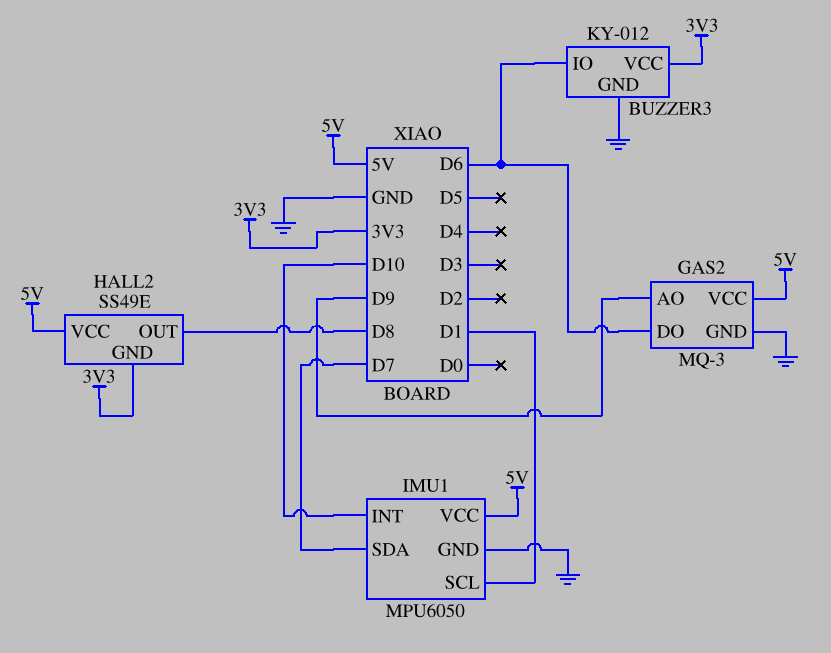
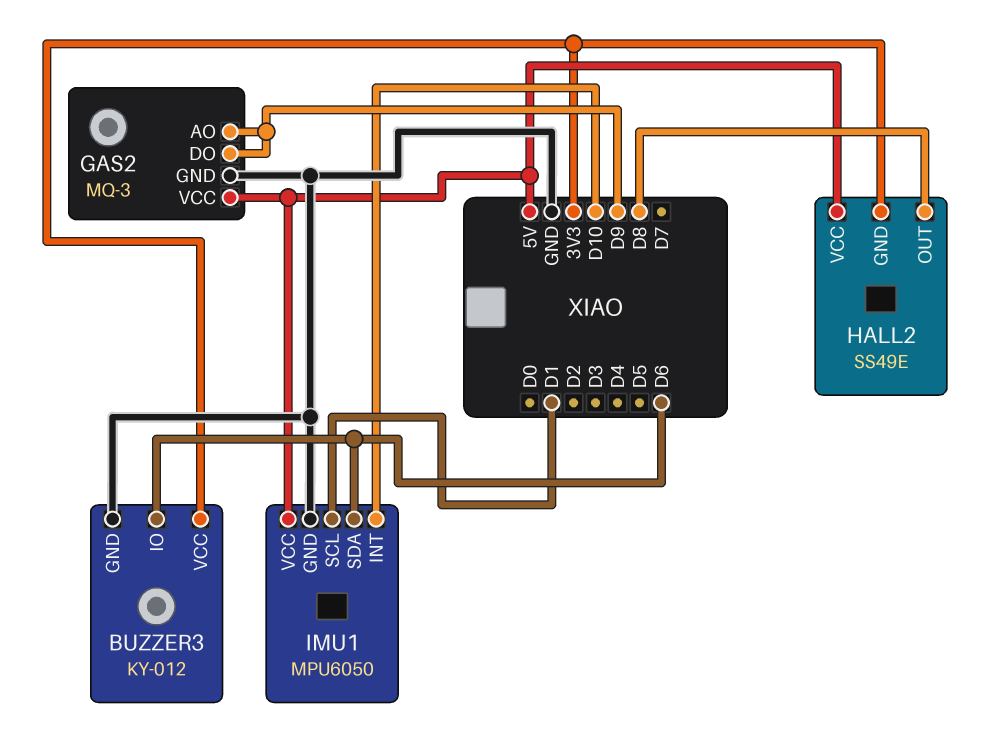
GAS2 pin DO: D6 -> D9
IMU1 pin SDA: D7 -> D6

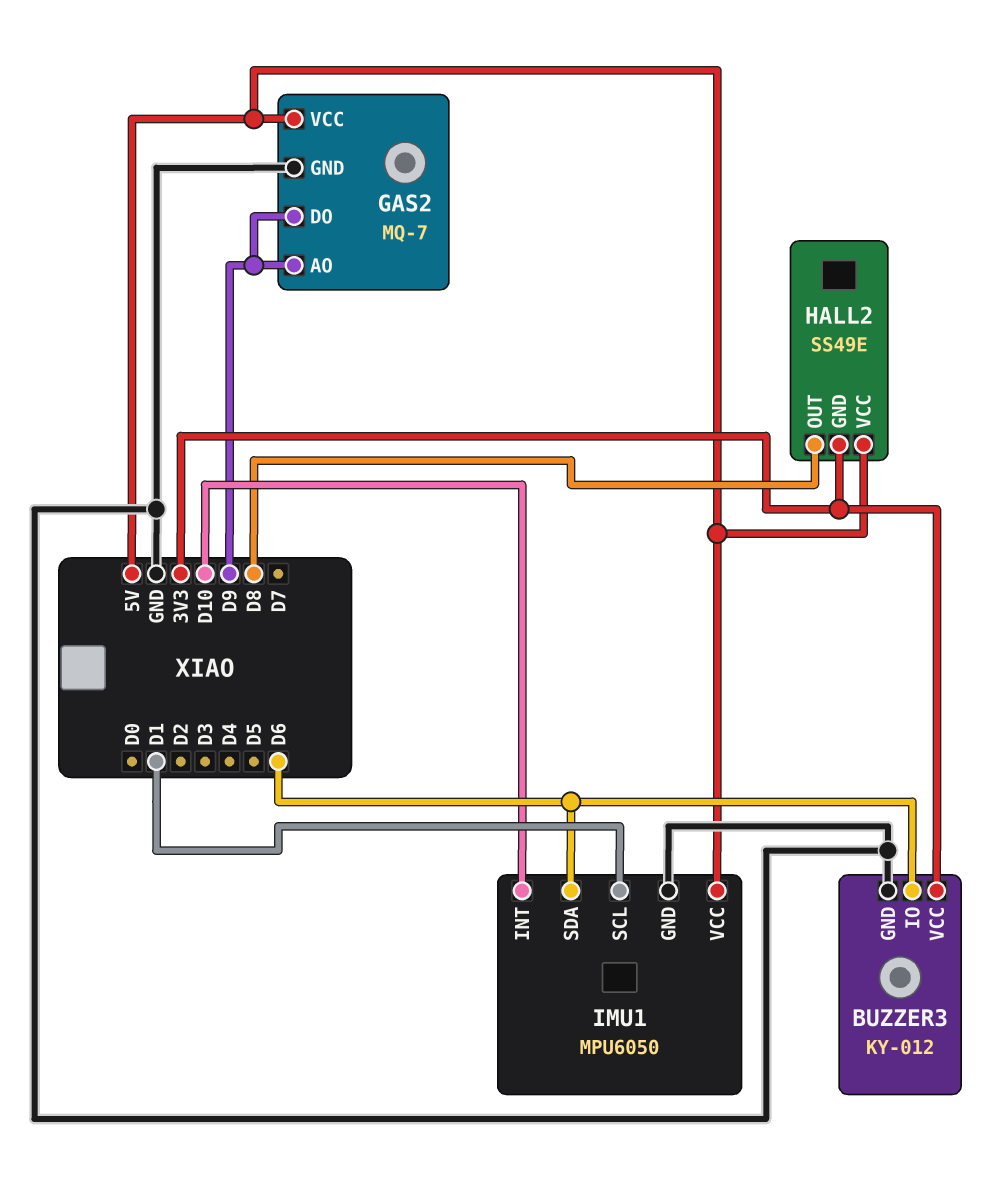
GAS2: MQ-3 -> MQ-7

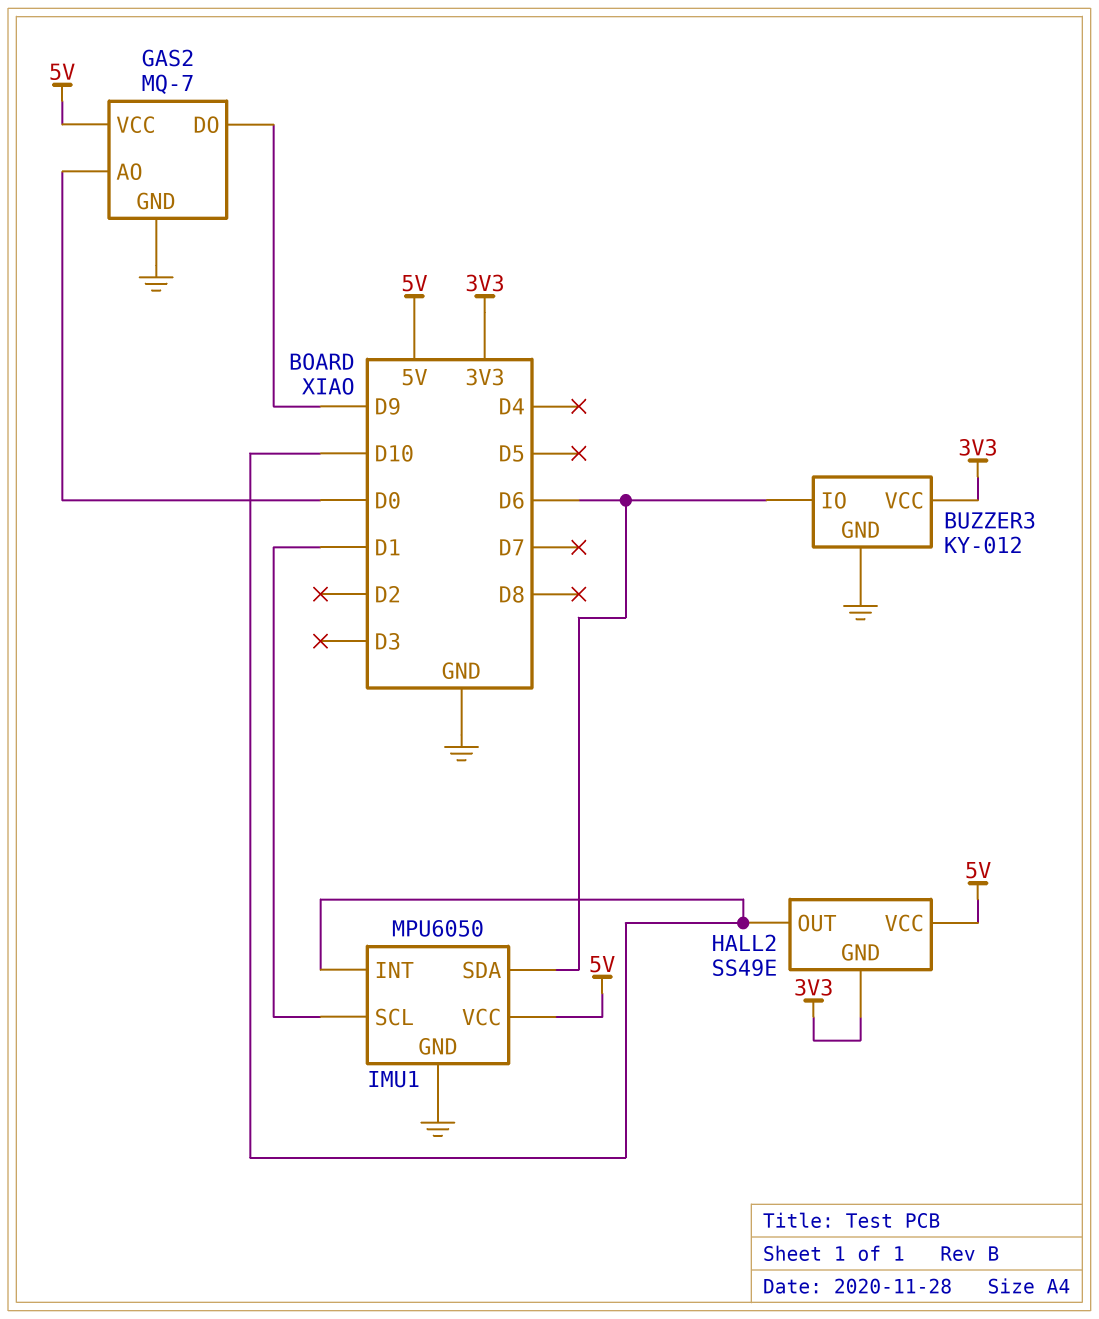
GAS2 pin AO: D9 -> D0
HALL2 pin OUT: D8 -> D10

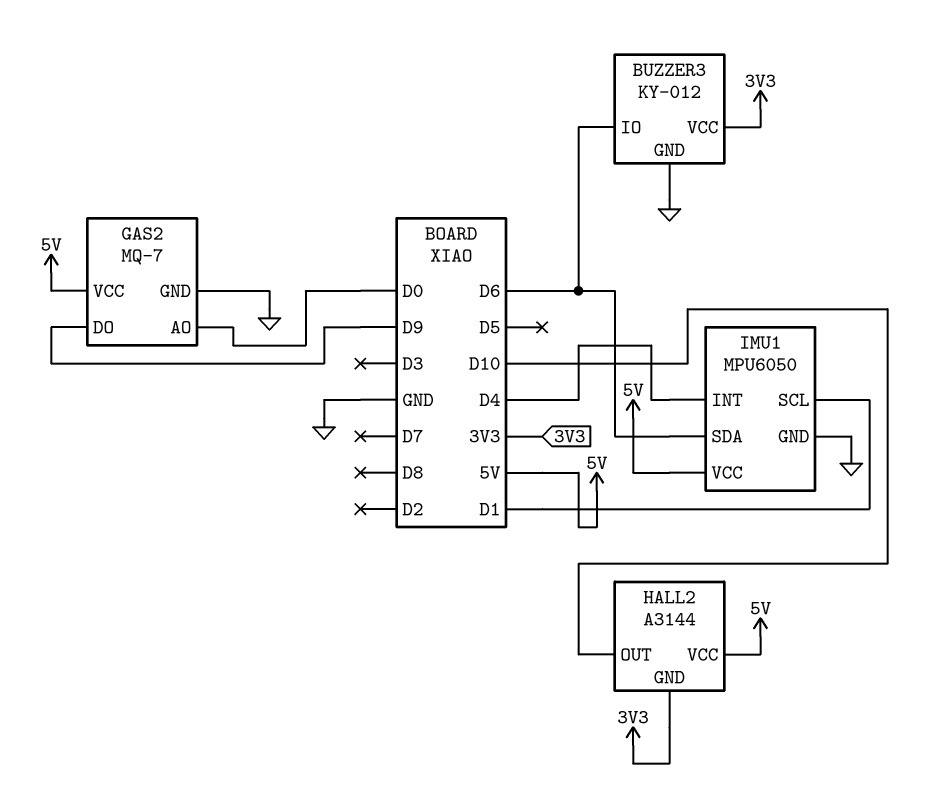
HALL2: SS49E -> A3144
IMU1 pin INT: D10 -> D4

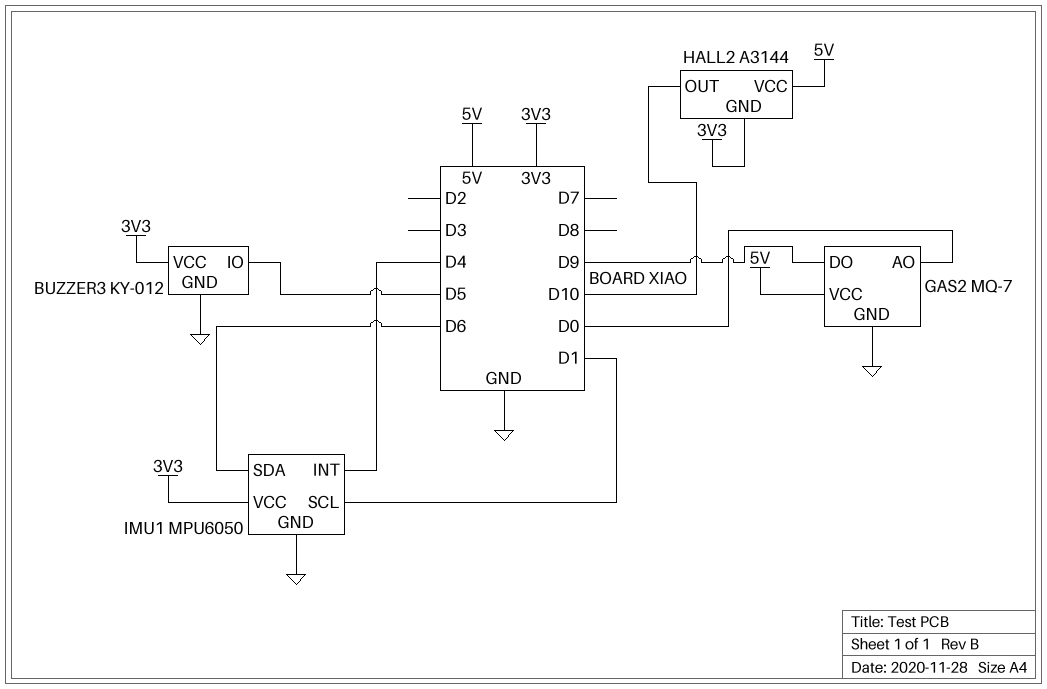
BUZZER3 pin IO: D6 -> D5
IMU1 pin VCC: 5V -> 3V3

